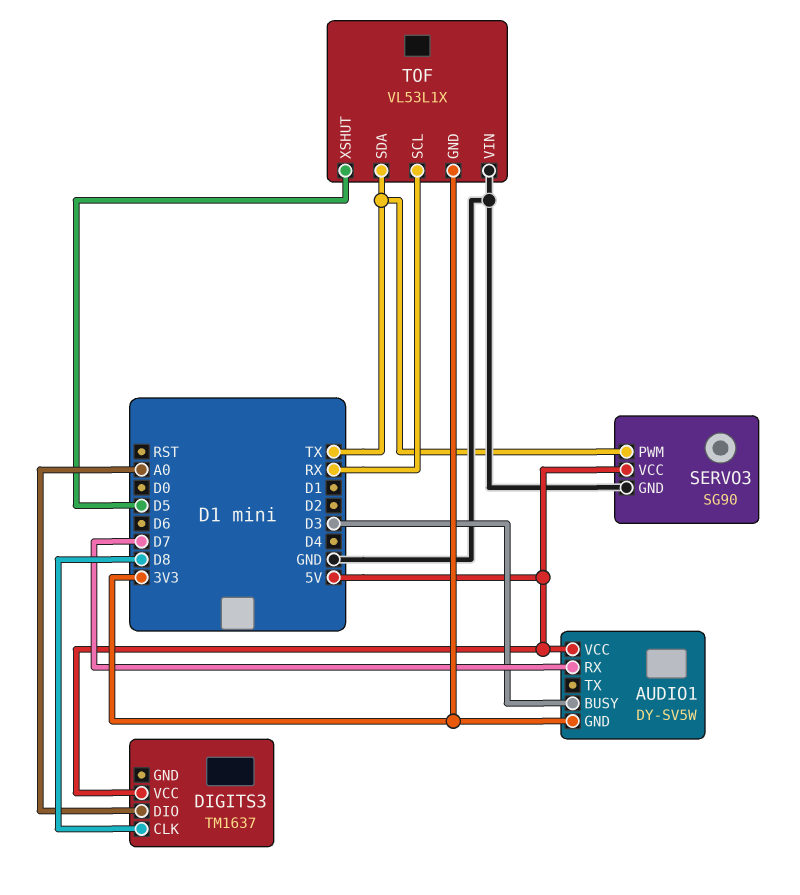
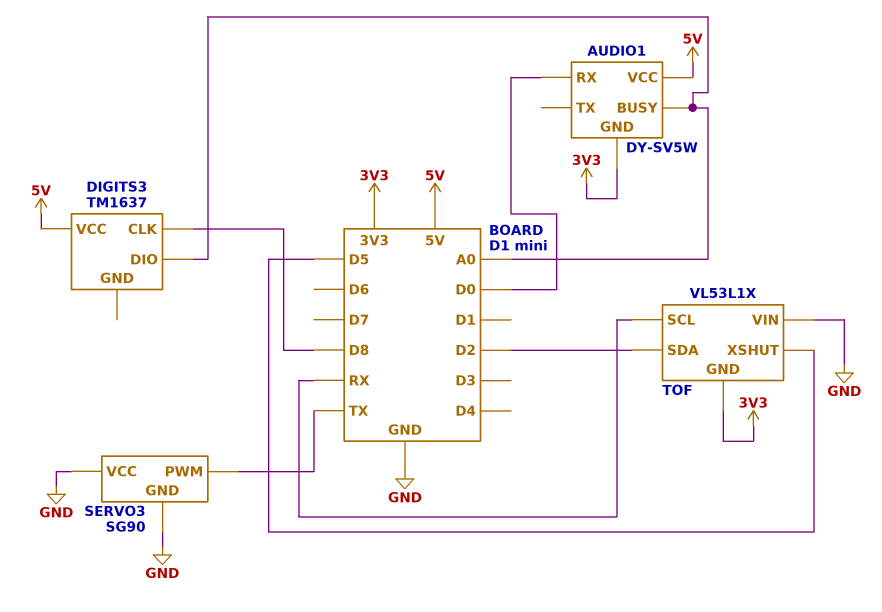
AUDIO1 pin BUSY: D3 -> A0
AUDIO1 pin RX: D7 -> D0
SERVO3 pin VCC: 5V -> GND
TOF pin SDA: TX -> D2

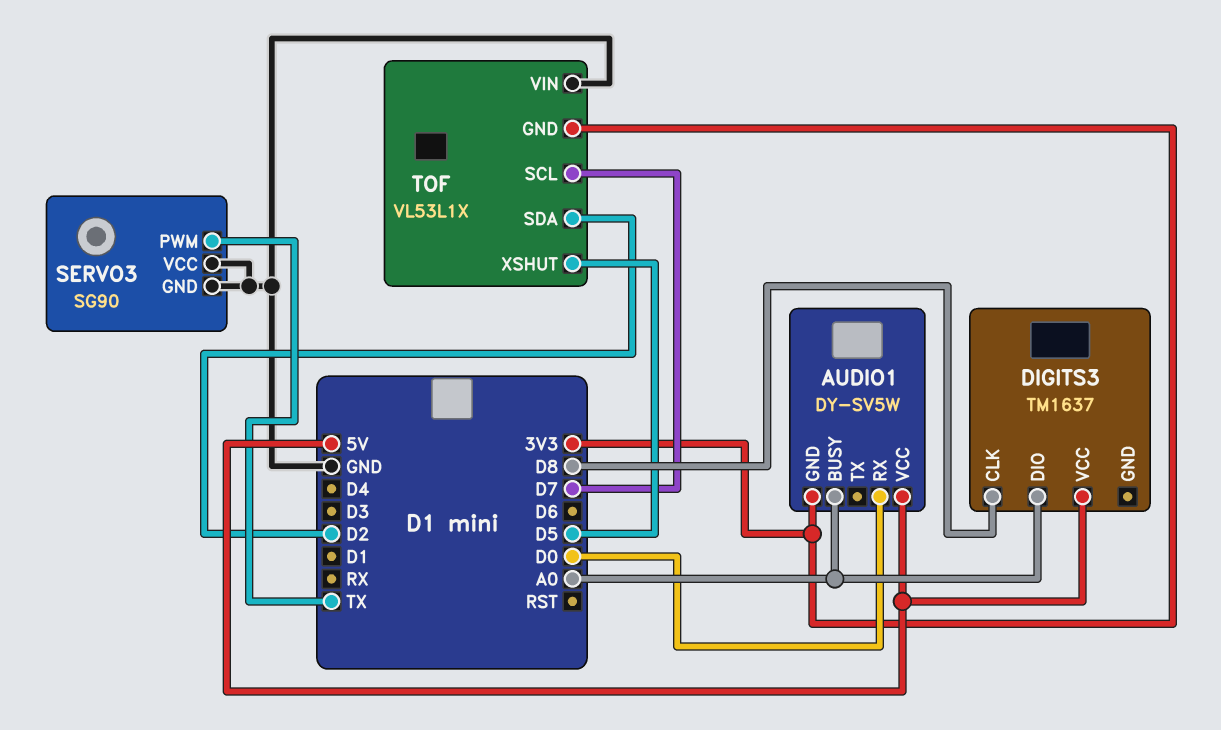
TOF pin SCL: RX -> D7

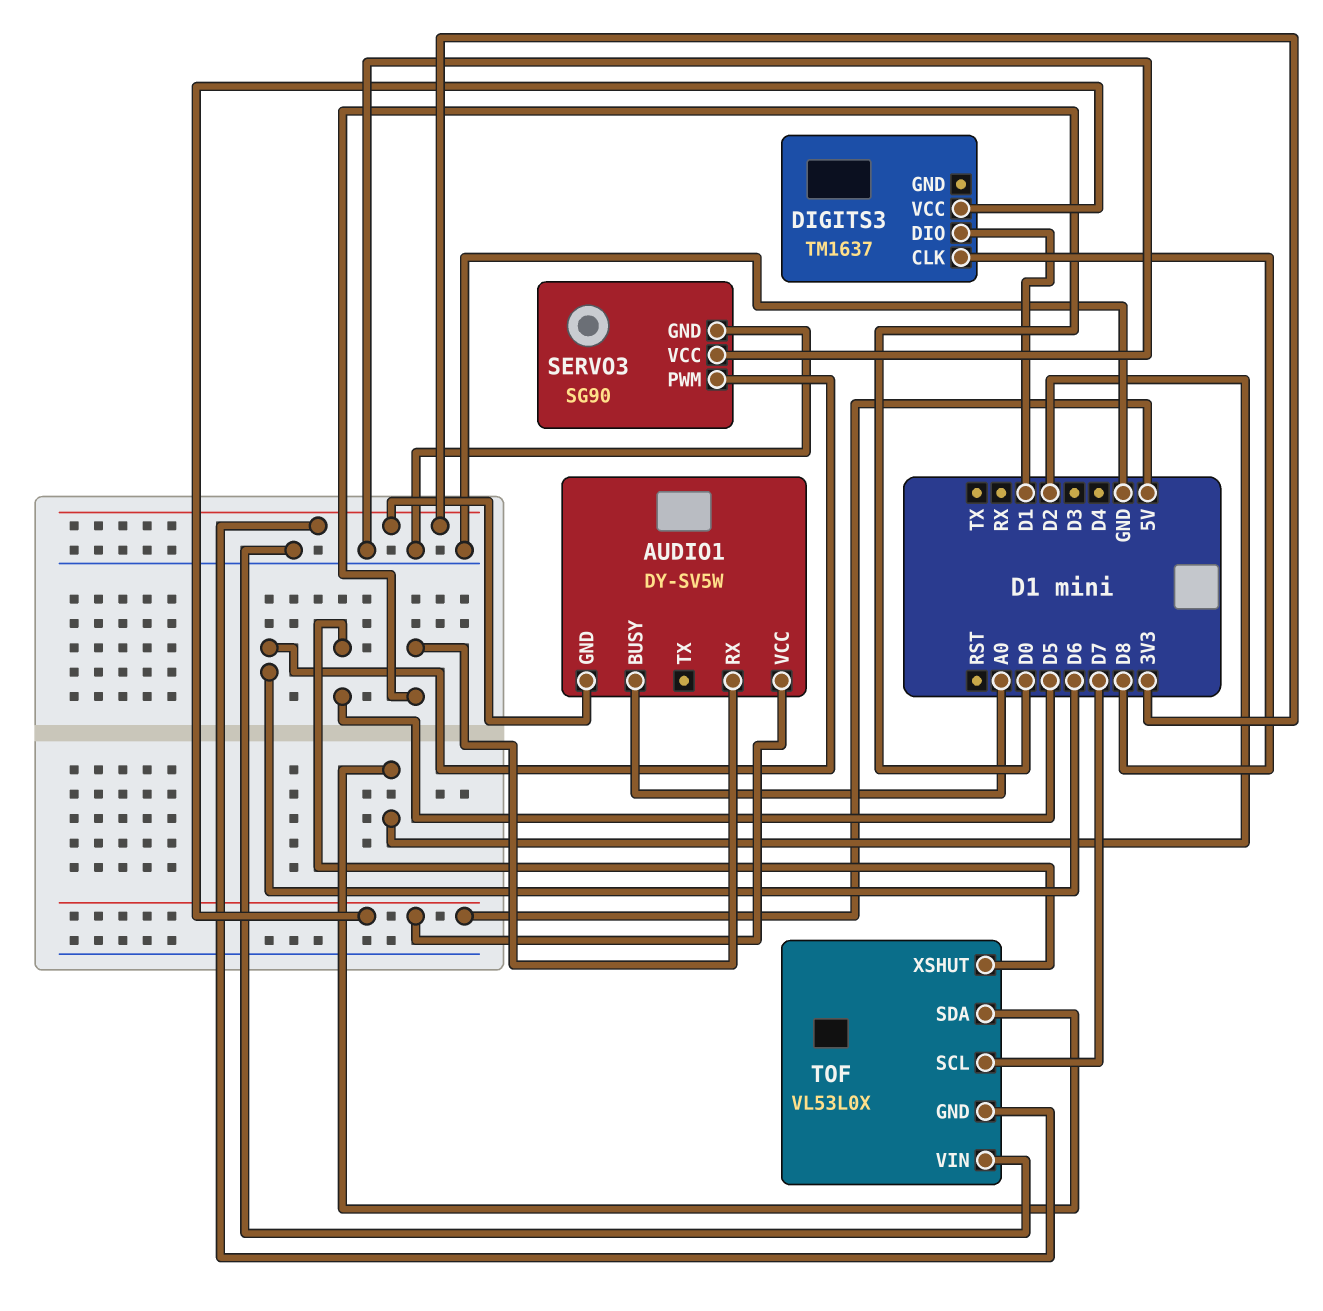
DIGITS3 pin DIO: A0 -> D1
SERVO3 pin PWM: TX -> D6
TOF: VL53L1X -> VL53L0X

